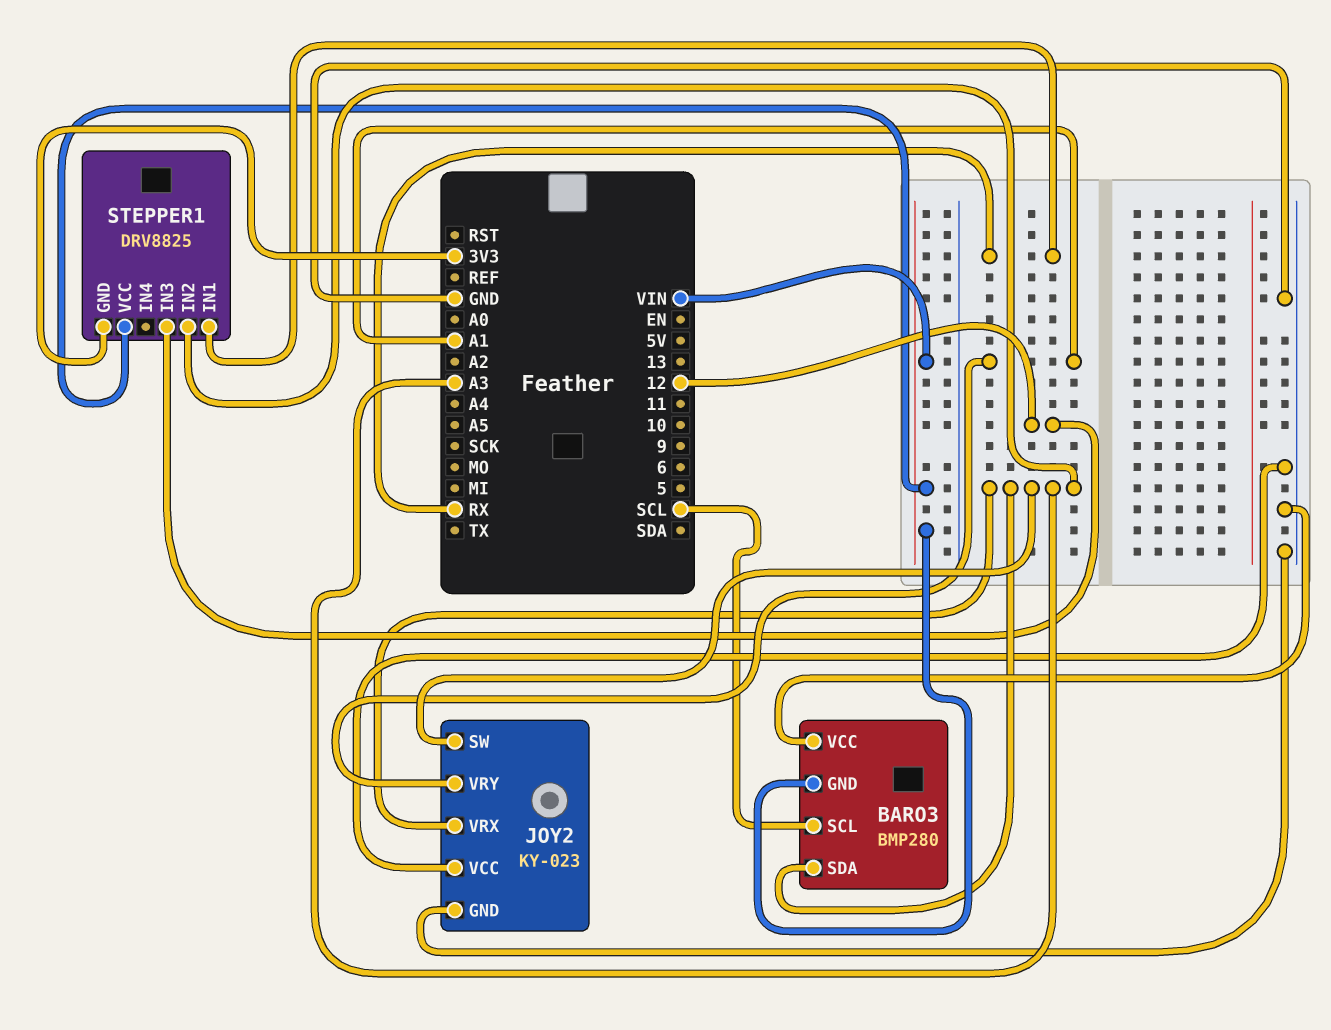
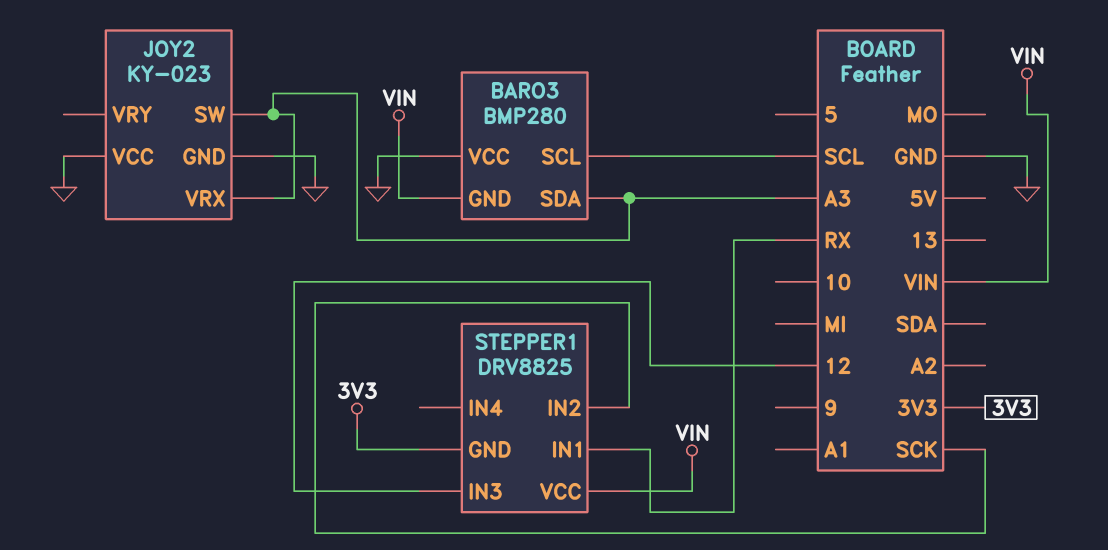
JOY2 pin VRY: A1 -> none
STEPPER1 pin IN2: A3 -> SCK

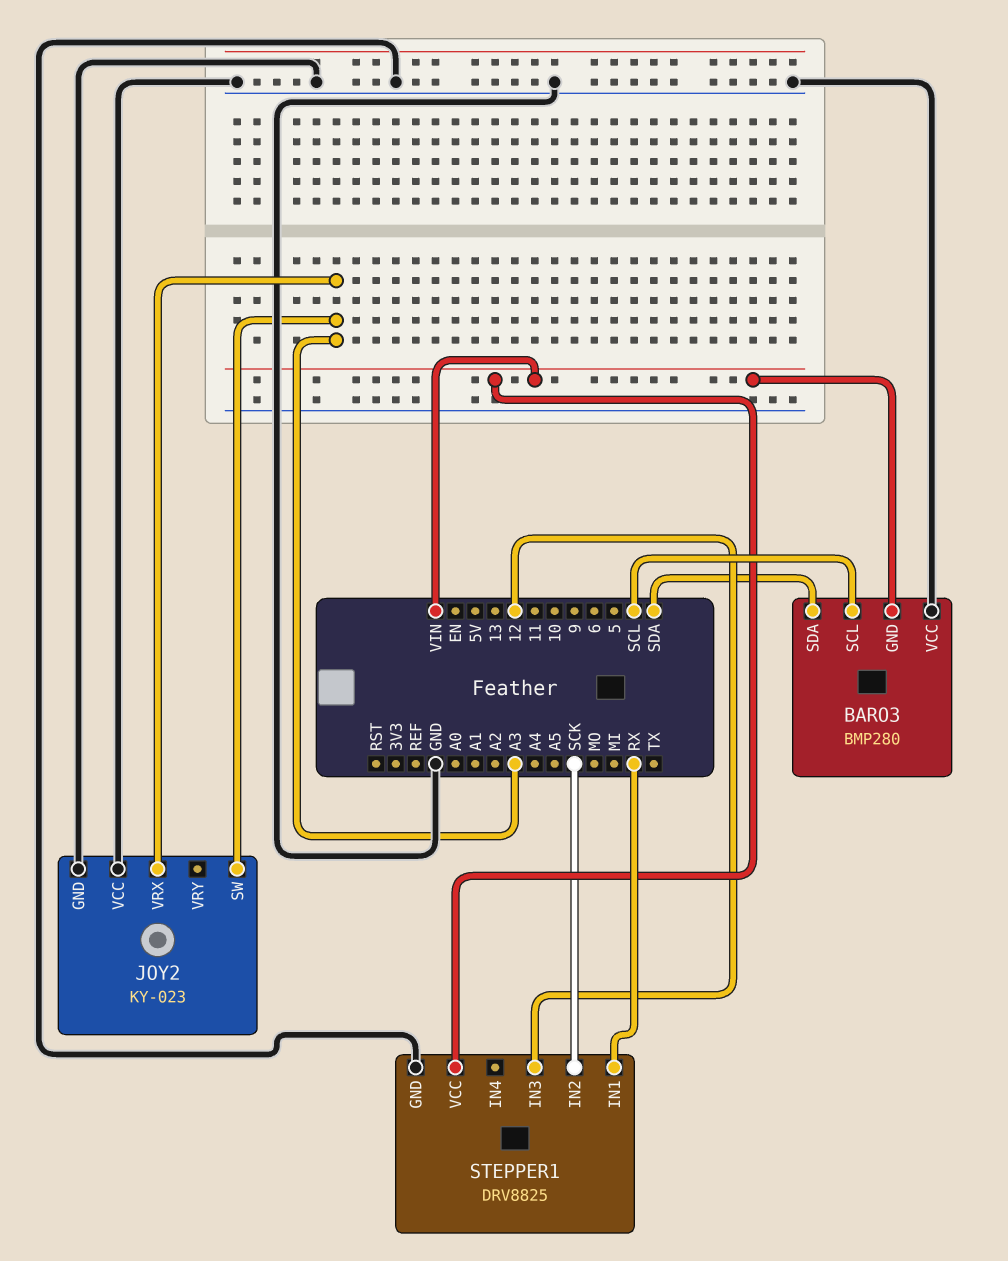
BARO3 pin SDA: A3 -> SDA
STEPPER1 pin GND: 3V3 -> GND

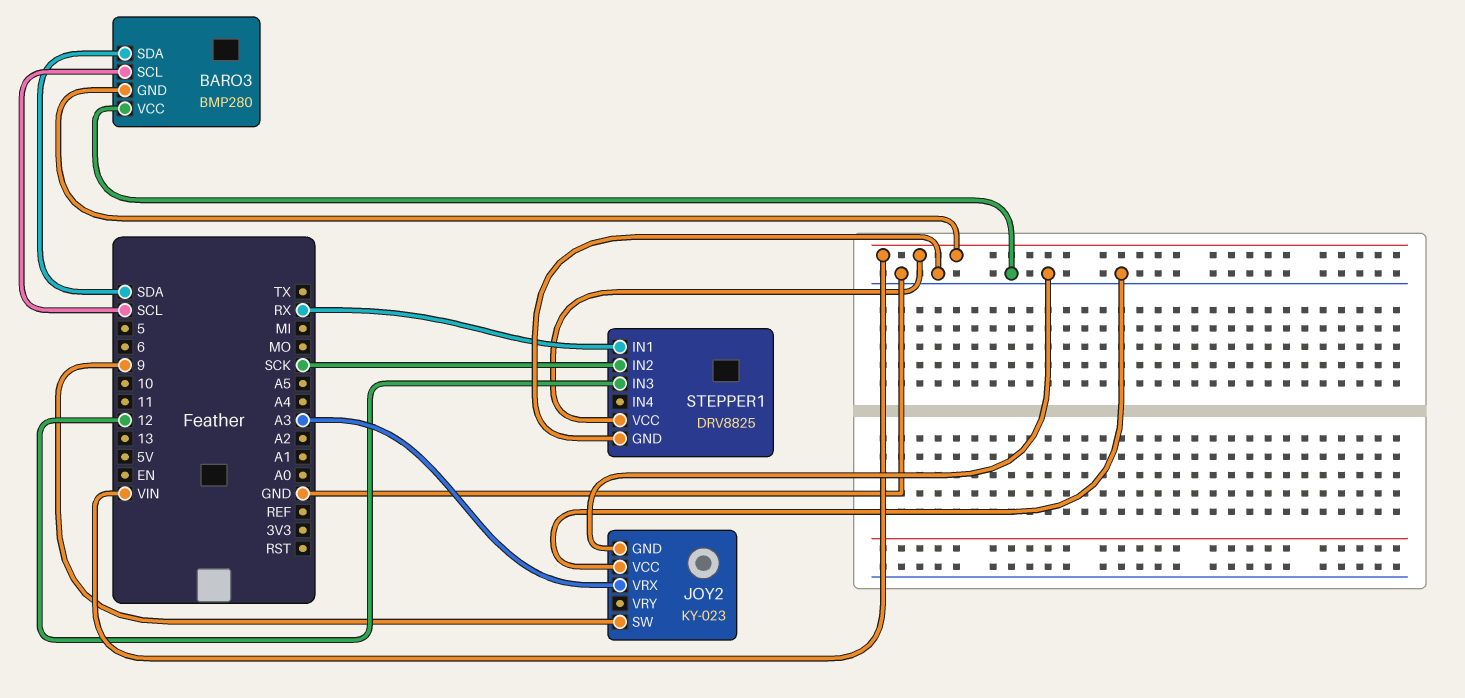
JOY2 pin SW: A3 -> 9

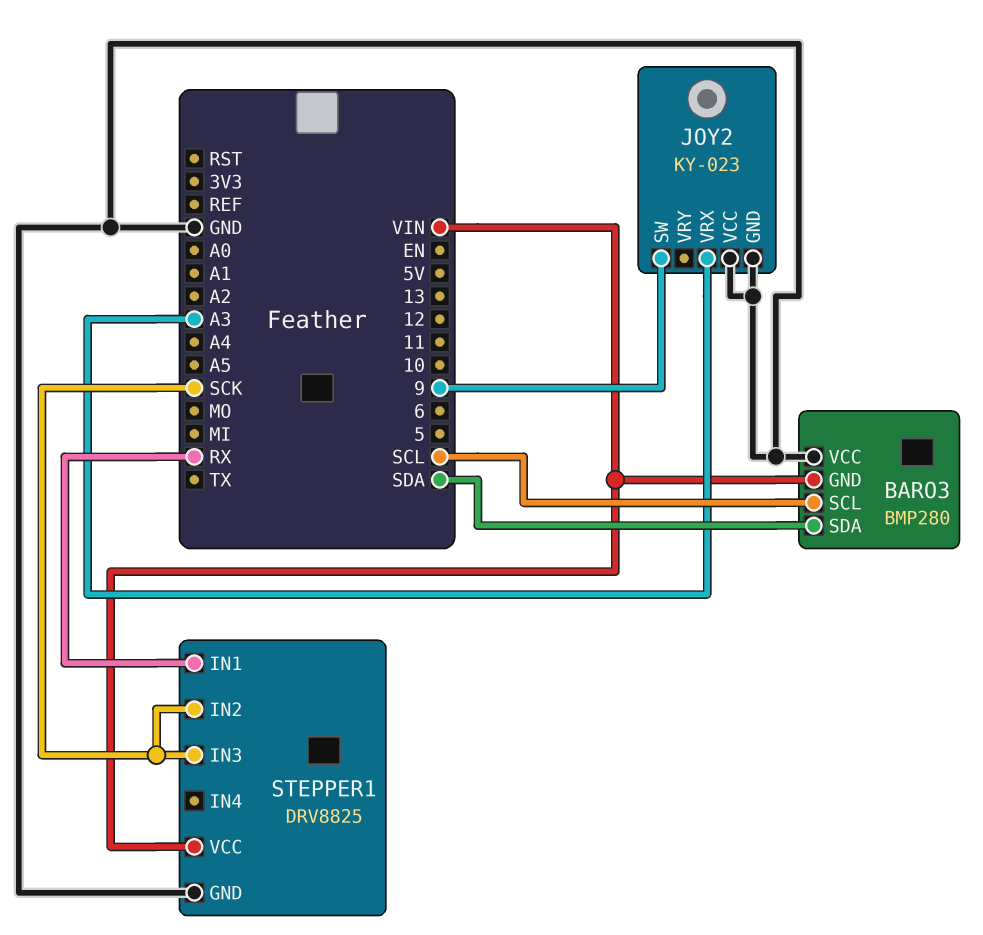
STEPPER1 pin IN3: 12 -> SCK

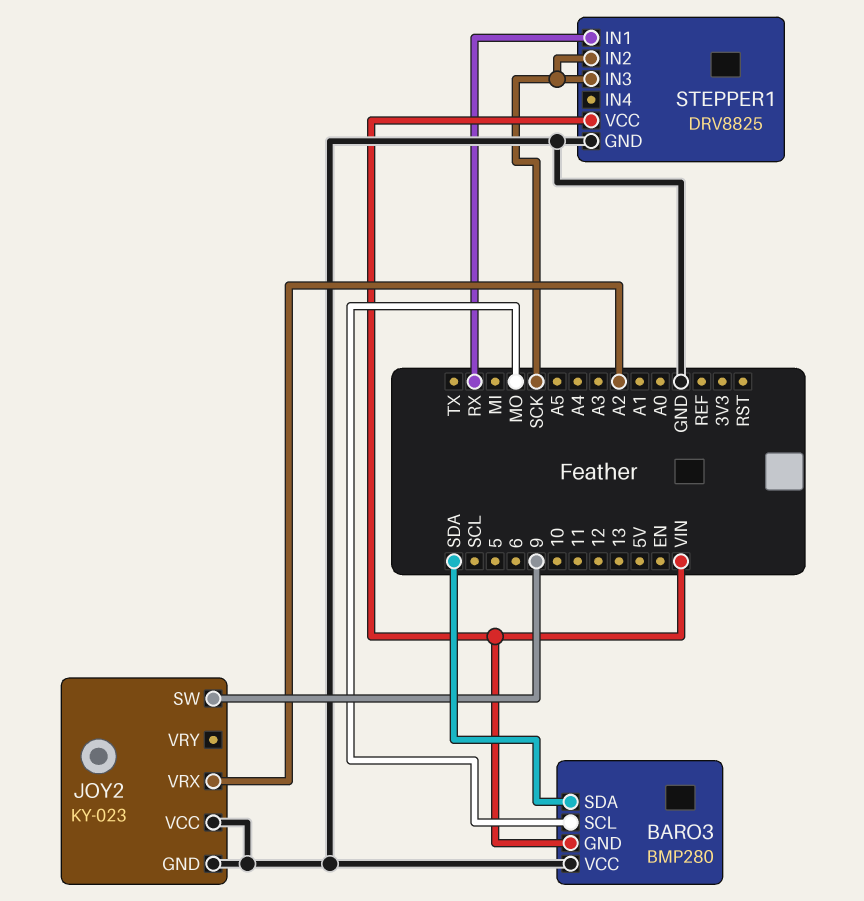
BARO3 pin SCL: SCL -> MO
JOY2 pin VRX: A3 -> A2

